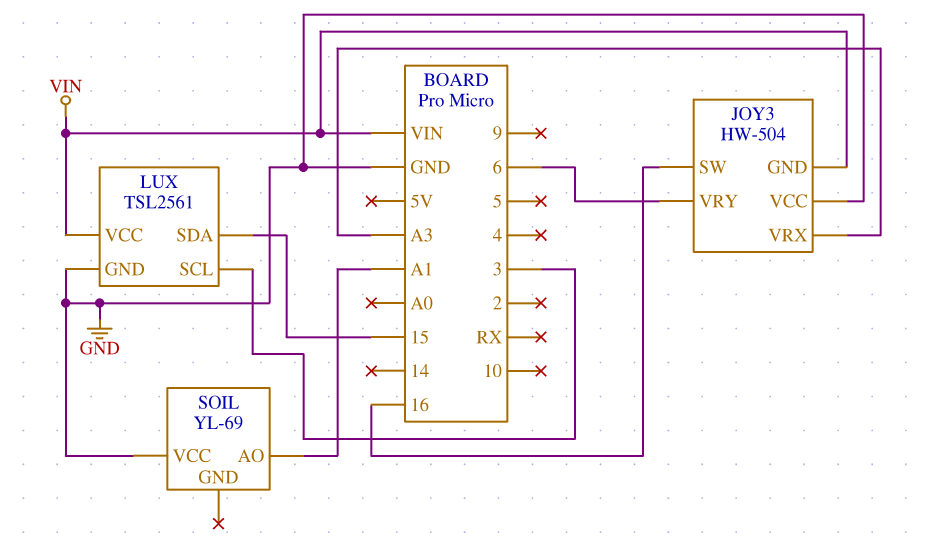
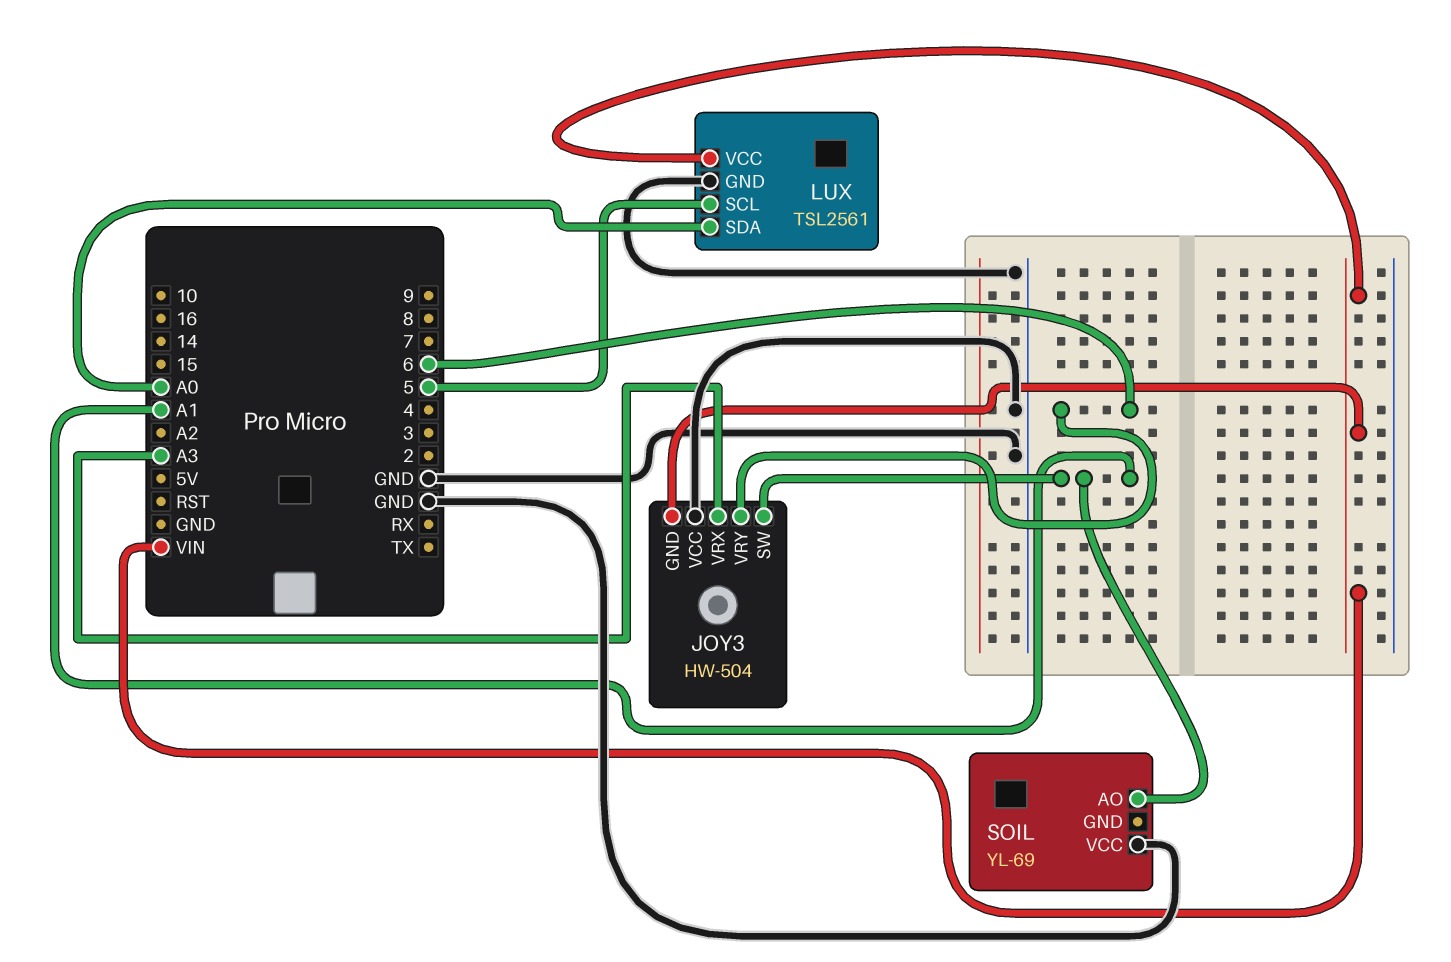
JOY3 pin SW: 16 -> A1
LUX pin SCL: 3 -> 5
LUX pin SDA: 15 -> A0

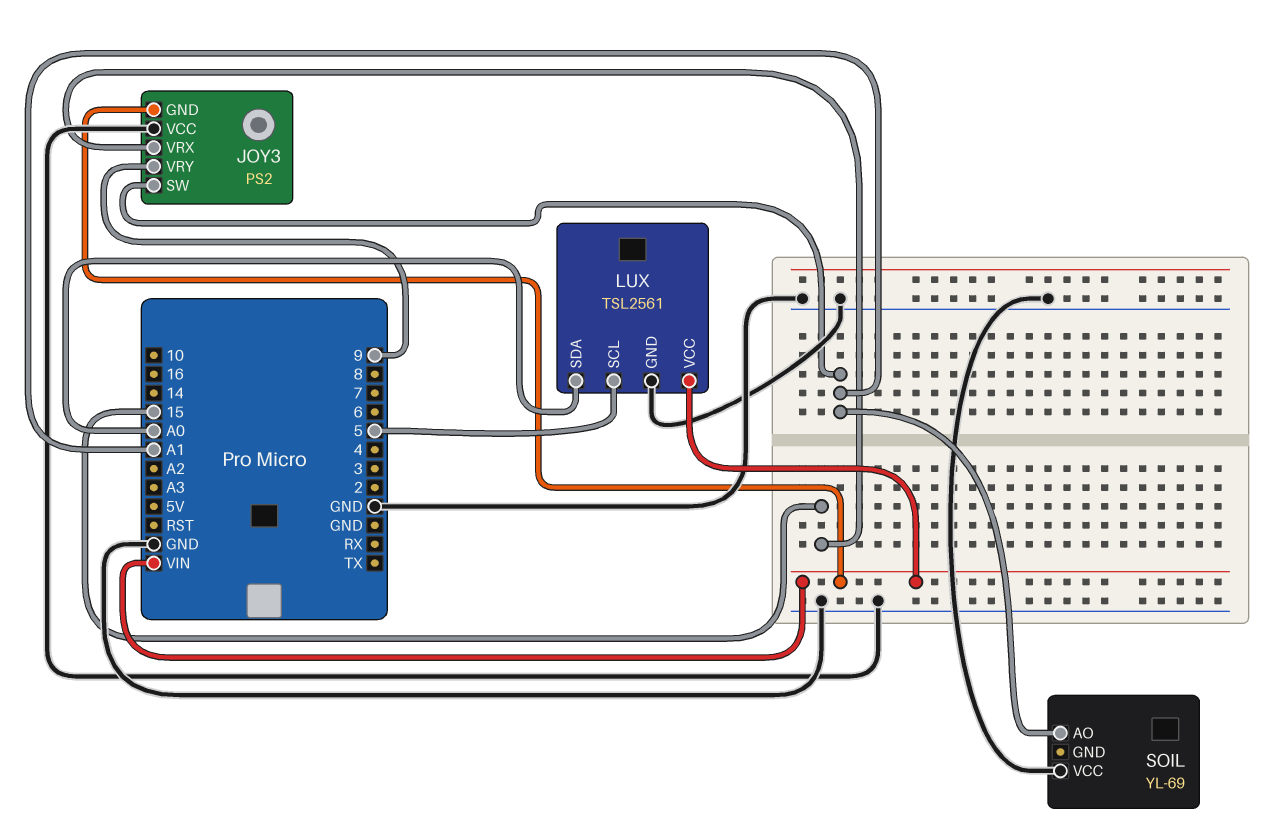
JOY3: HW-504 -> PS2
JOY3 pin VRX: A3 -> 15
JOY3 pin VRY: 6 -> 9

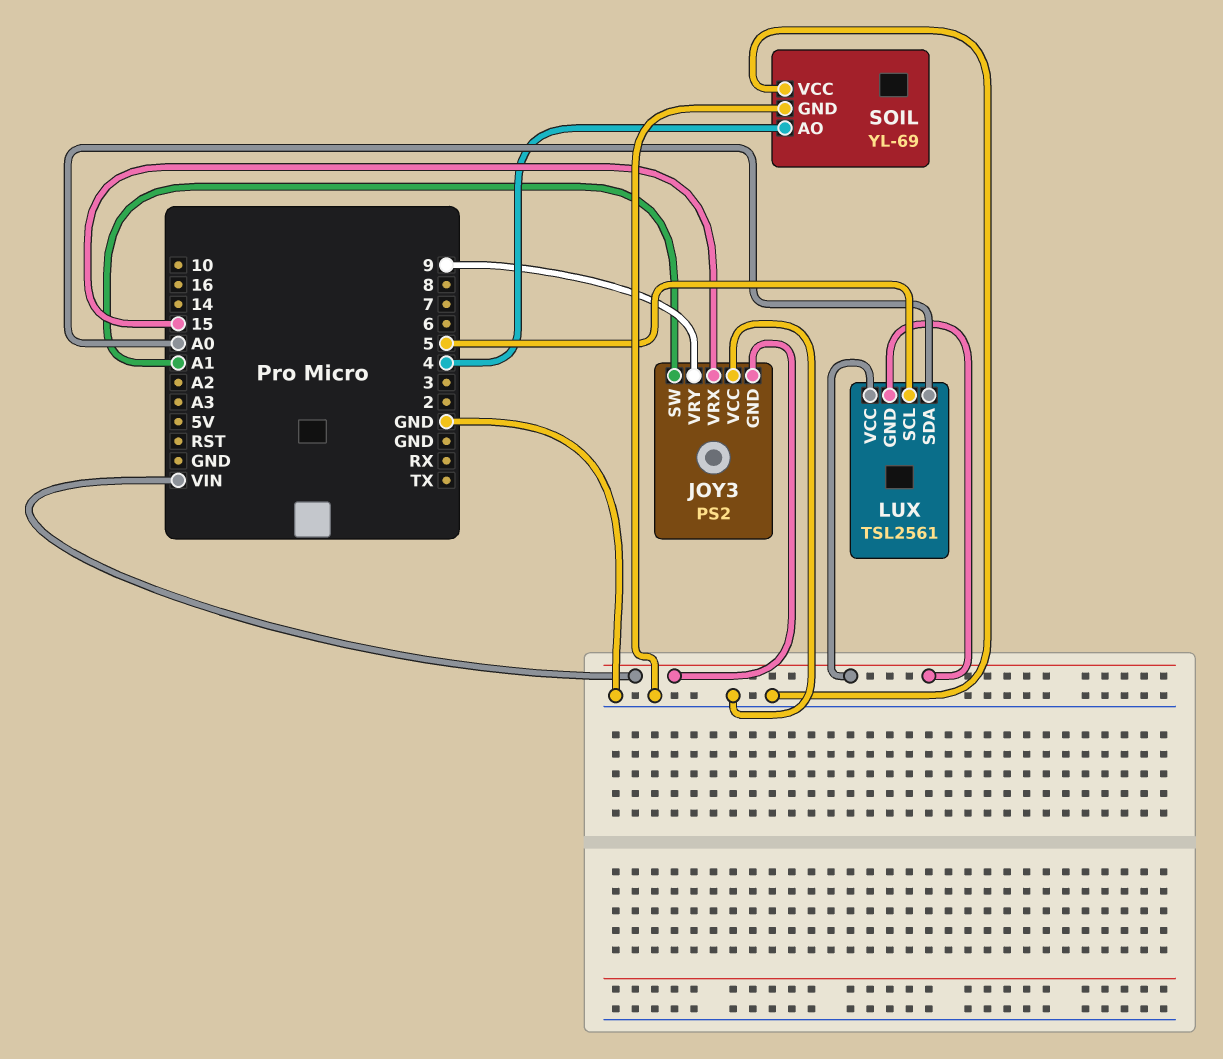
LUX pin GND: GND -> VIN
SOIL pin AO: A1 -> 4
SOIL pin GND: none -> GND

